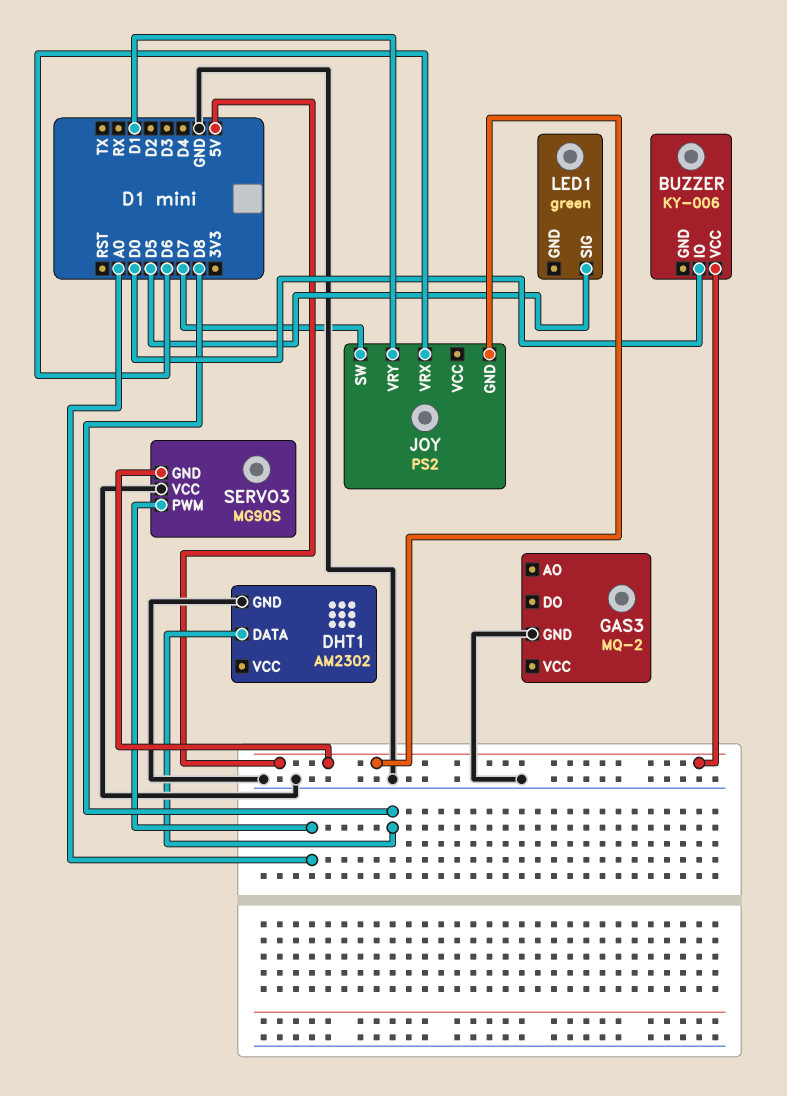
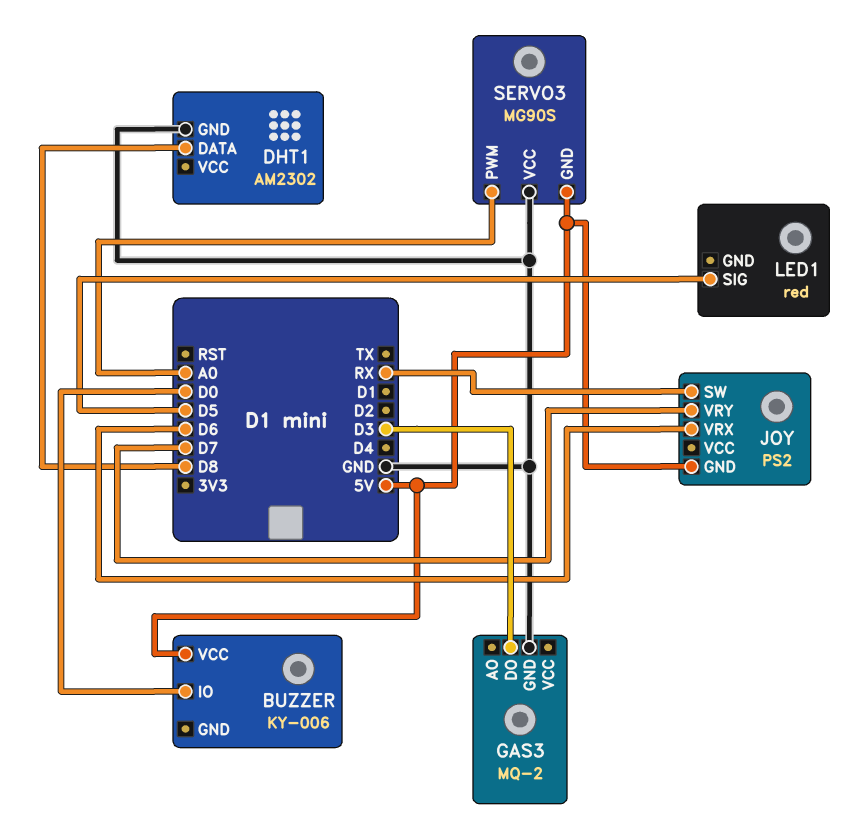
GAS3 pin DO: none -> D3
JOY pin SW: D7 -> RX
JOY pin VRY: D1 -> D7
LED1: green -> red

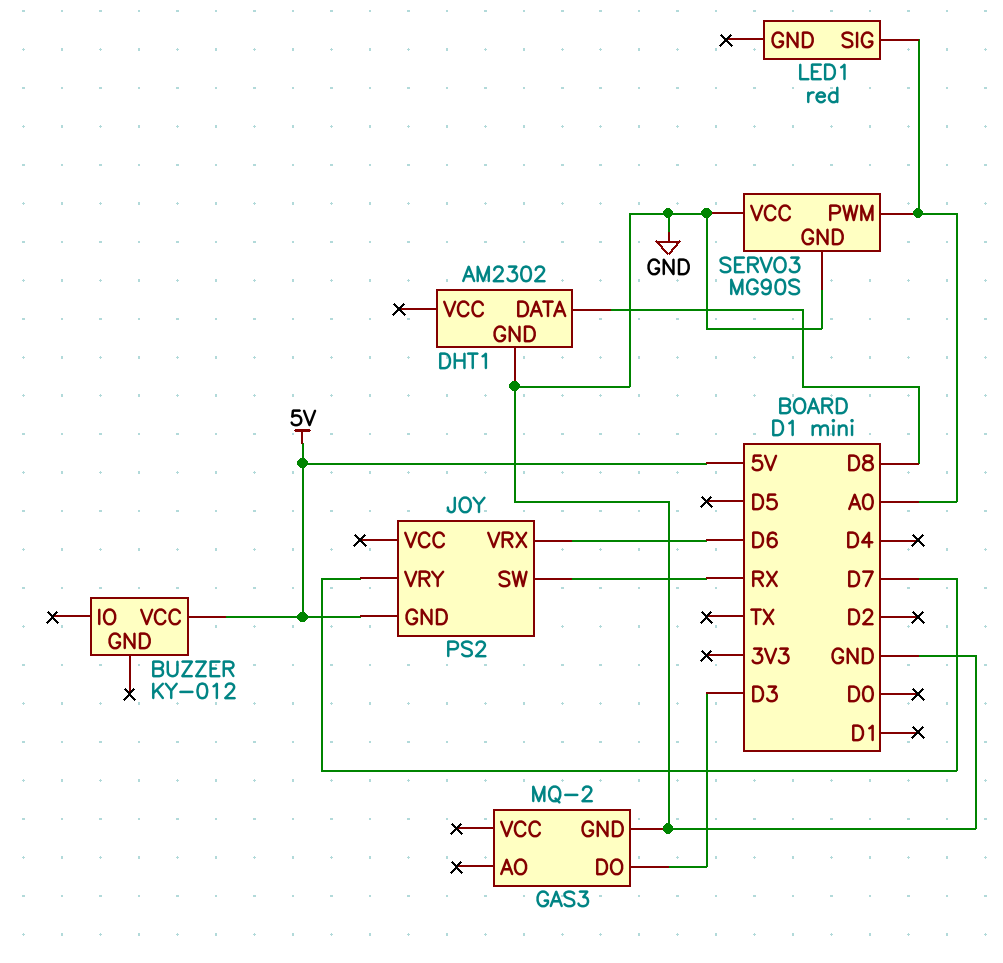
BUZZER: KY-006 -> KY-012
BUZZER pin IO: D0 -> none
LED1 pin SIG: D5 -> A0
SERVO3 pin GND: 5V -> GND

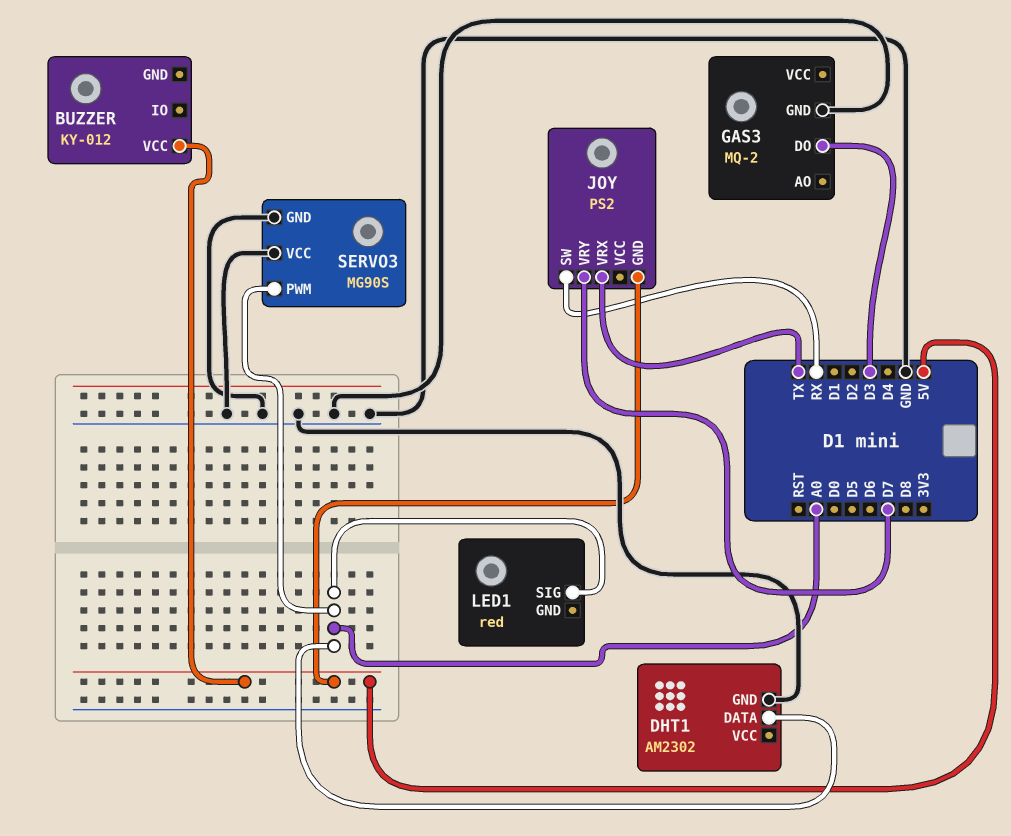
DHT1 pin DATA: D8 -> A0
JOY pin VRX: D6 -> TX

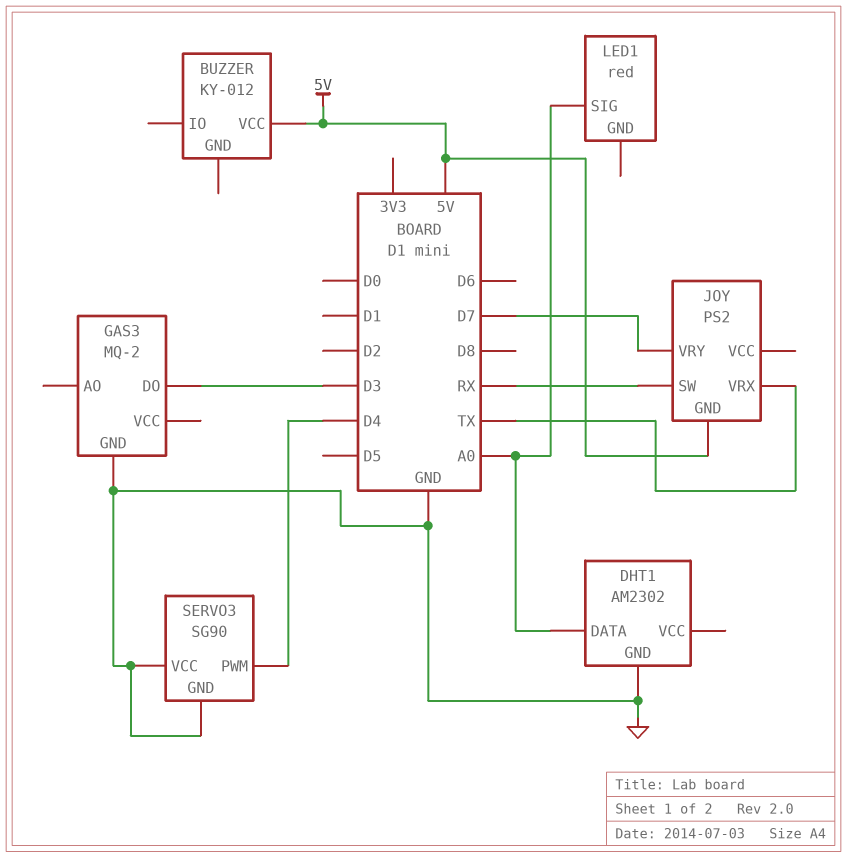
SERVO3: MG90S -> SG90
SERVO3 pin PWM: A0 -> D4

